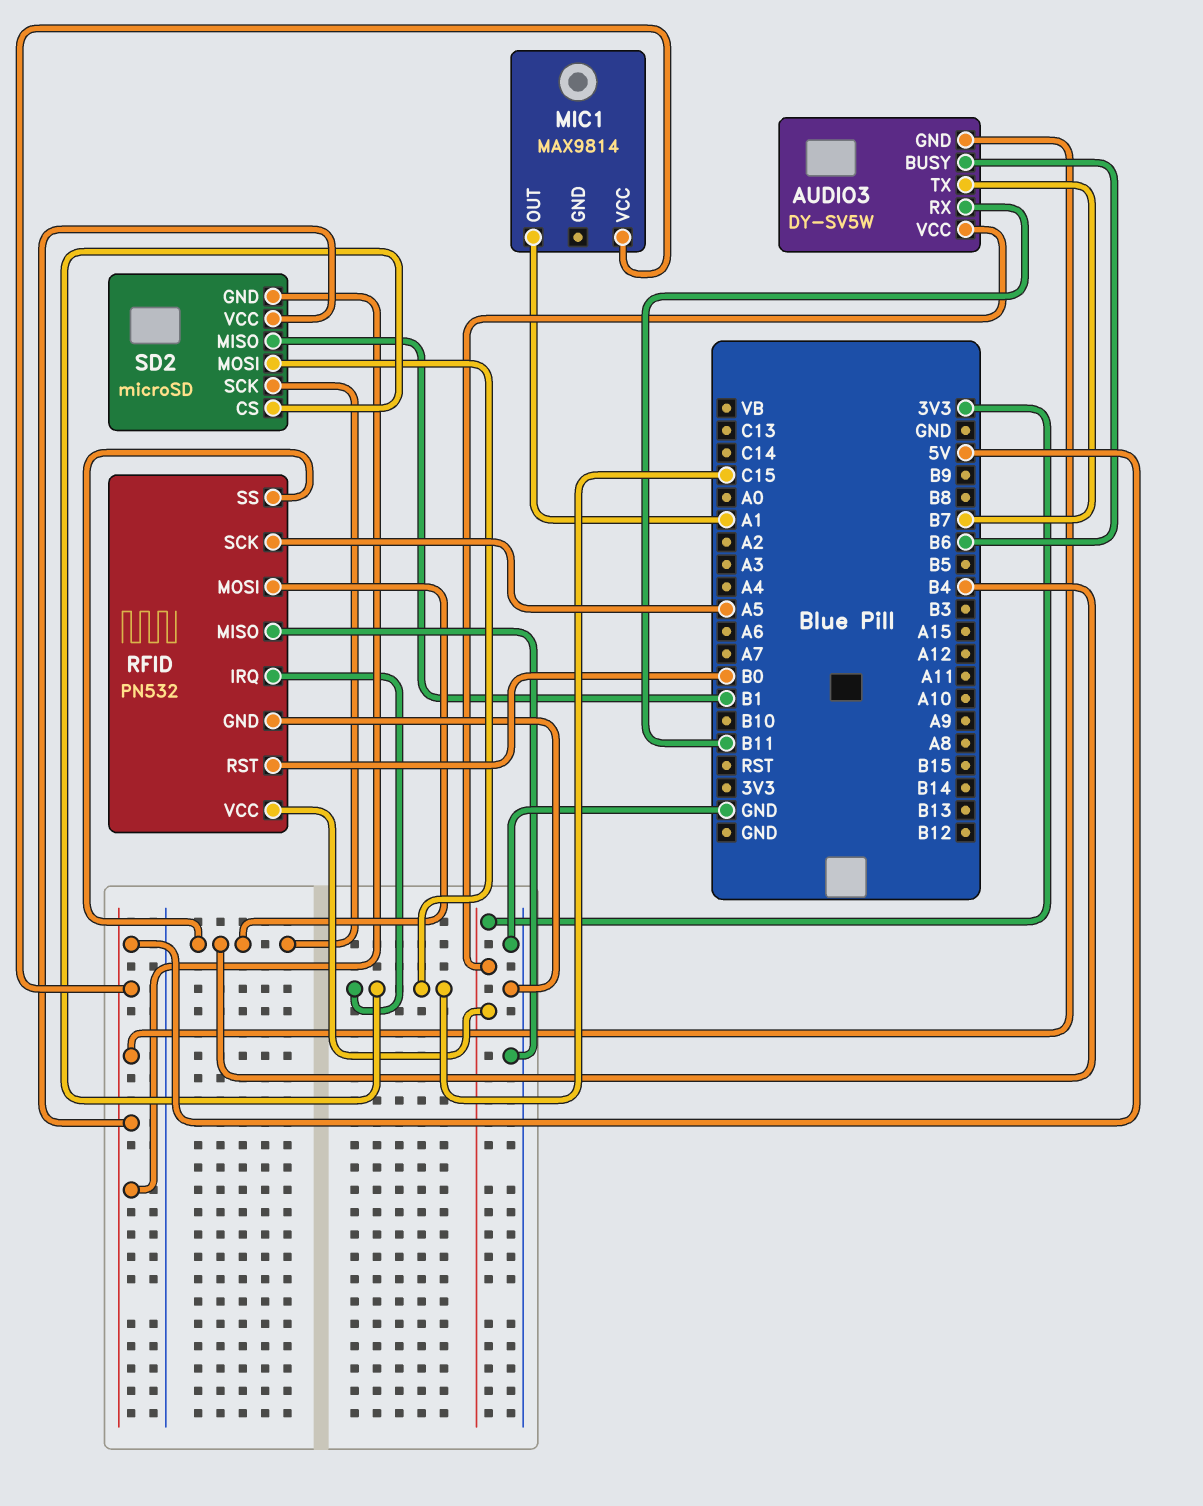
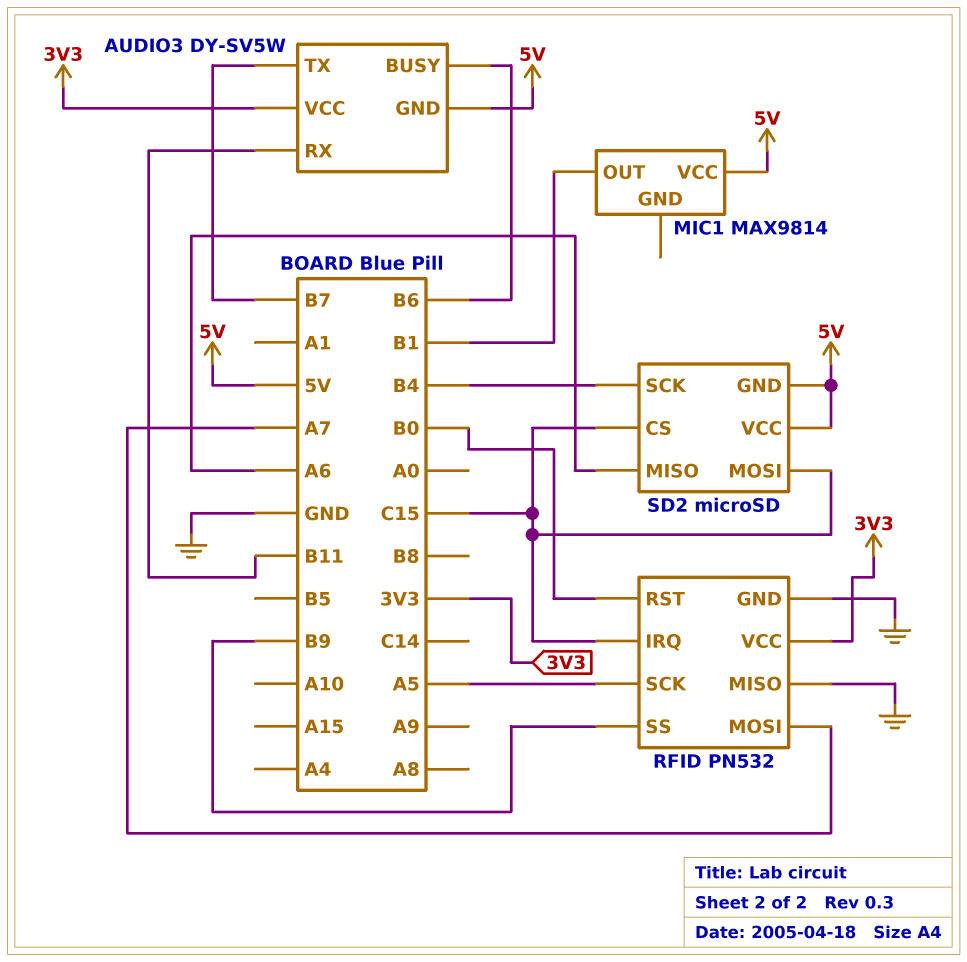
MIC1 pin OUT: A1 -> B1
RFID pin MOSI: B4 -> A7
RFID pin SS: B4 -> B9
SD2 pin MISO: B1 -> A6

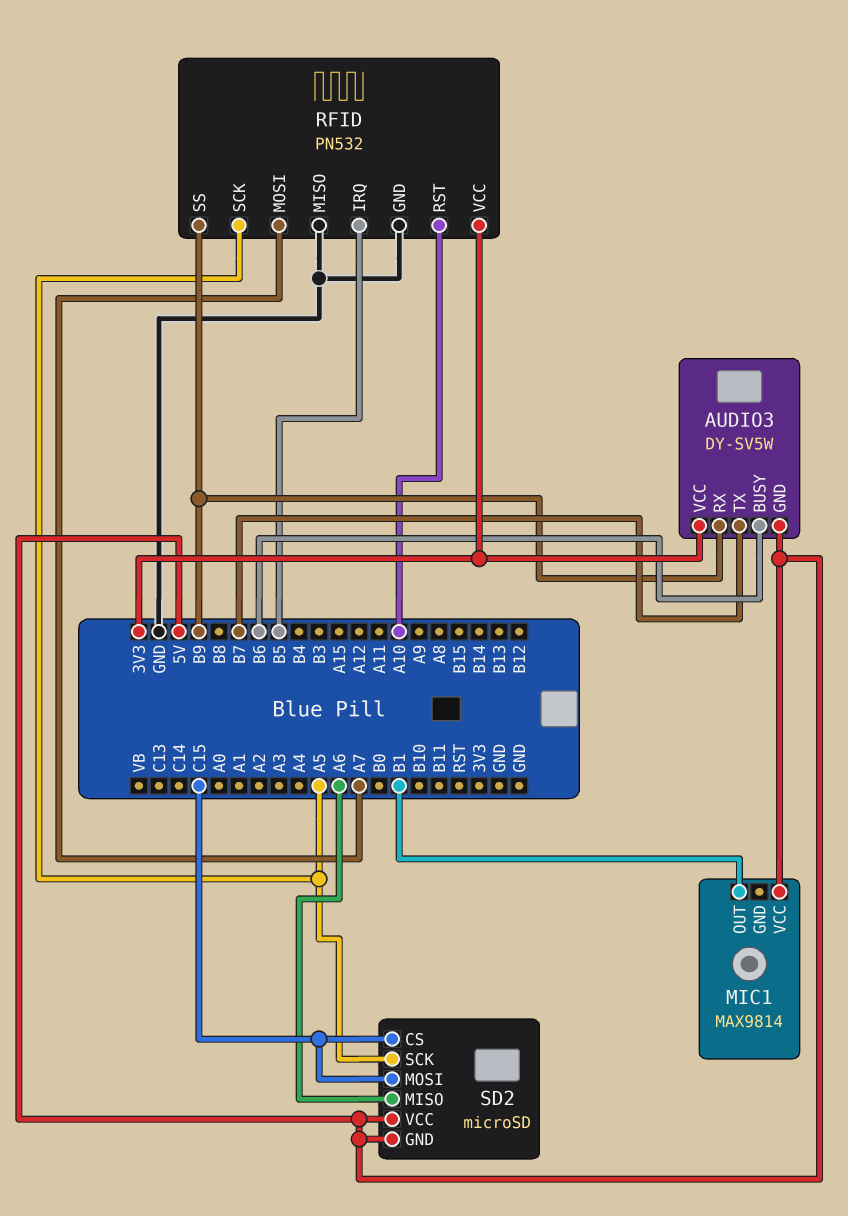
AUDIO3 pin RX: B11 -> B9
RFID pin IRQ: C15 -> B5
RFID pin RST: B0 -> A10
SD2 pin SCK: B4 -> A5

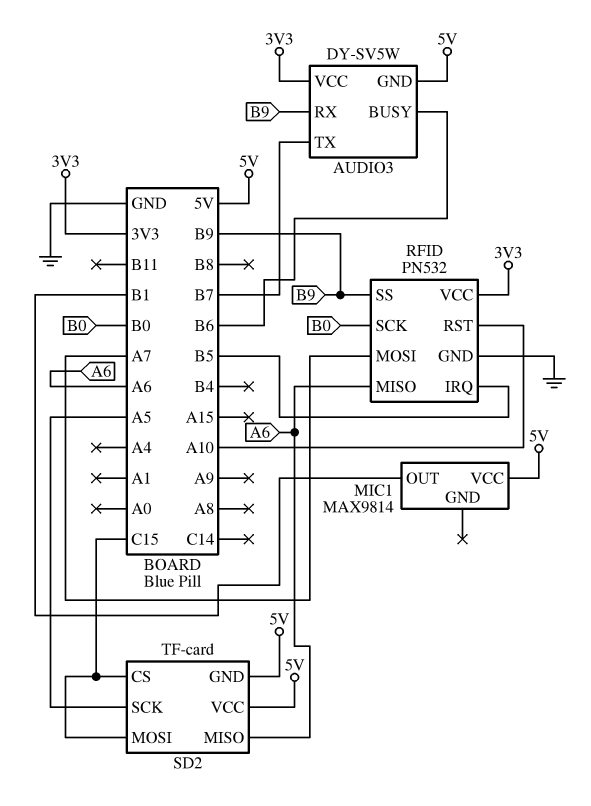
RFID pin MISO: GND -> A6
RFID pin SCK: A5 -> B0
SD2: microSD -> TF-card

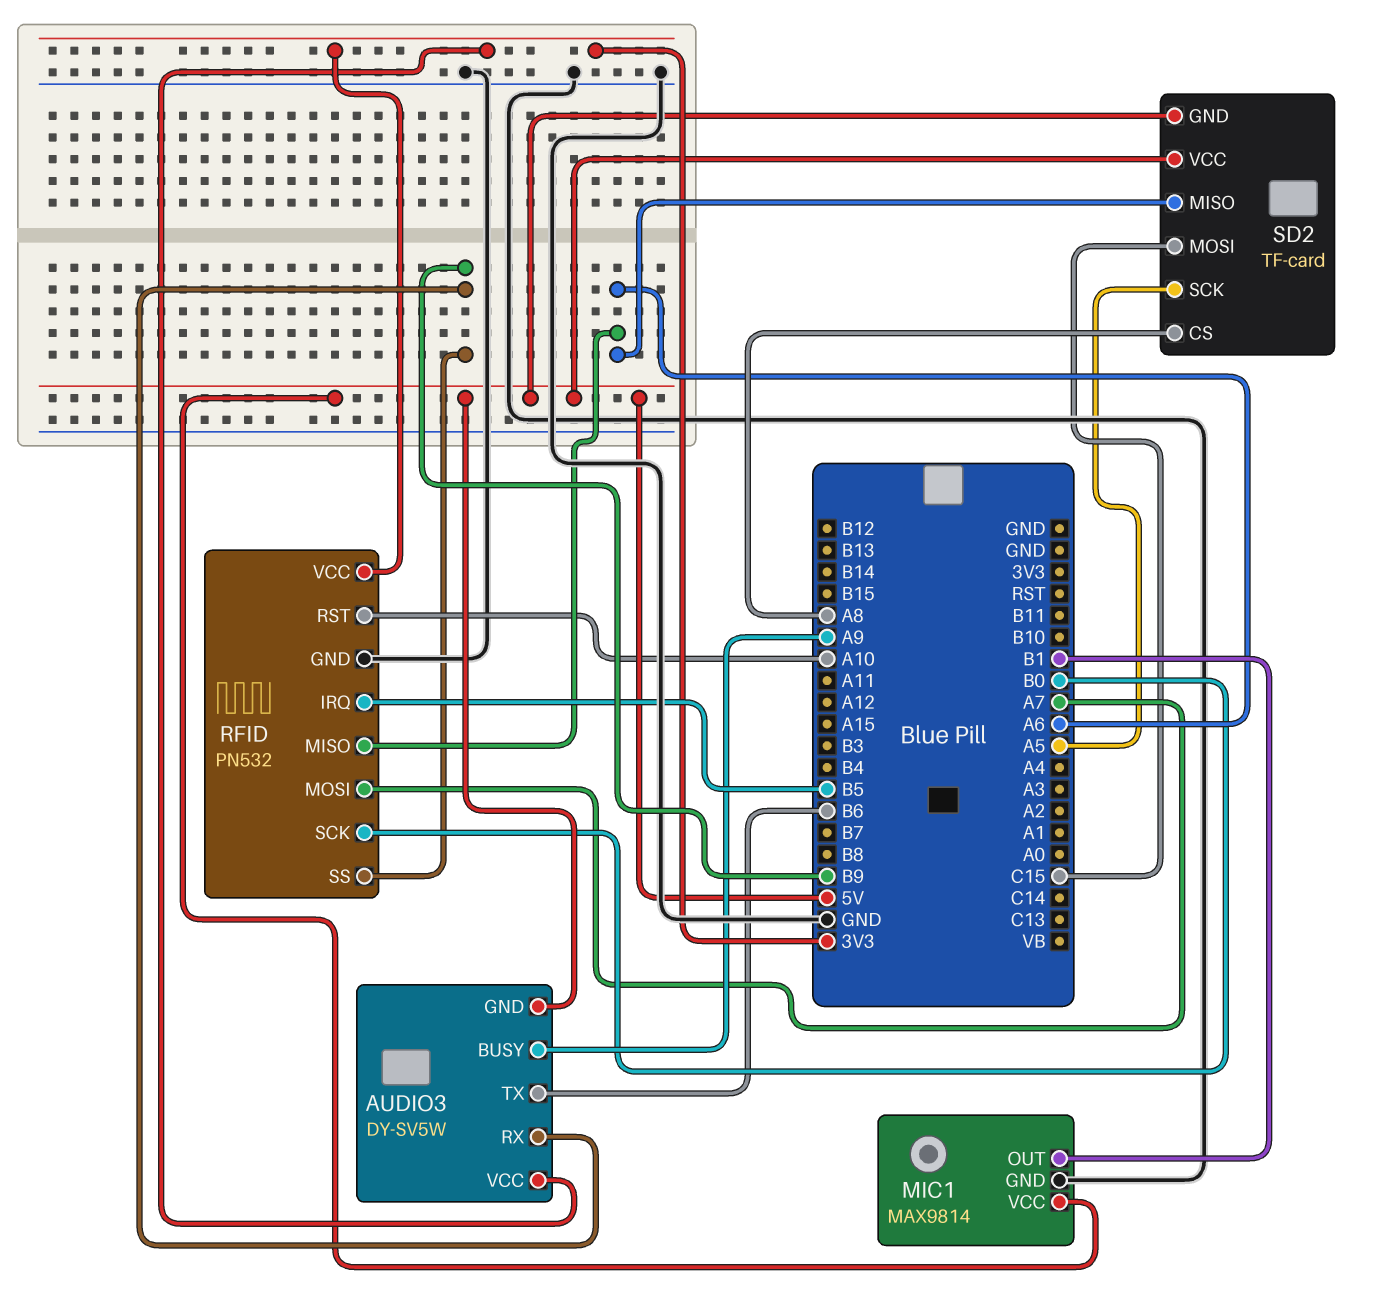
AUDIO3 pin BUSY: B6 -> A9
AUDIO3 pin TX: B7 -> B6
MIC1 pin GND: none -> GND
SD2 pin CS: C15 -> A8

